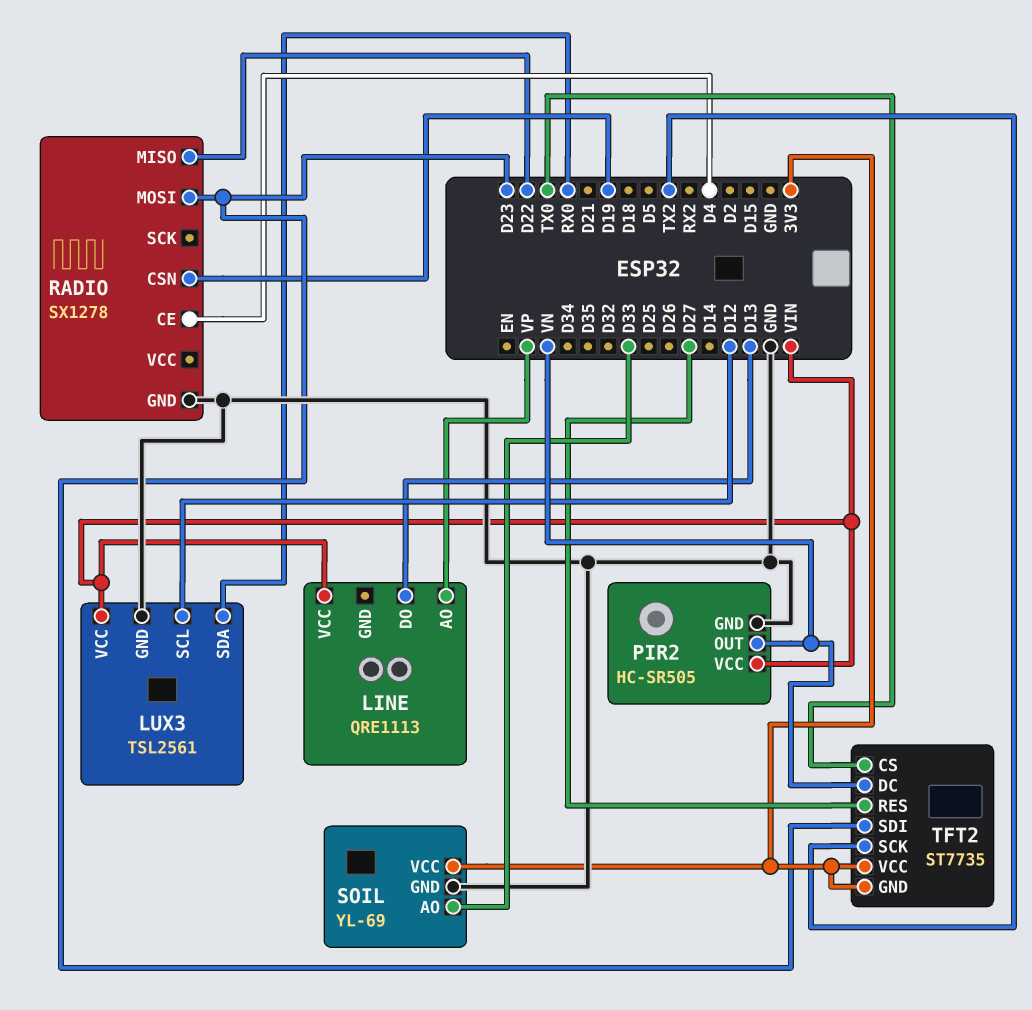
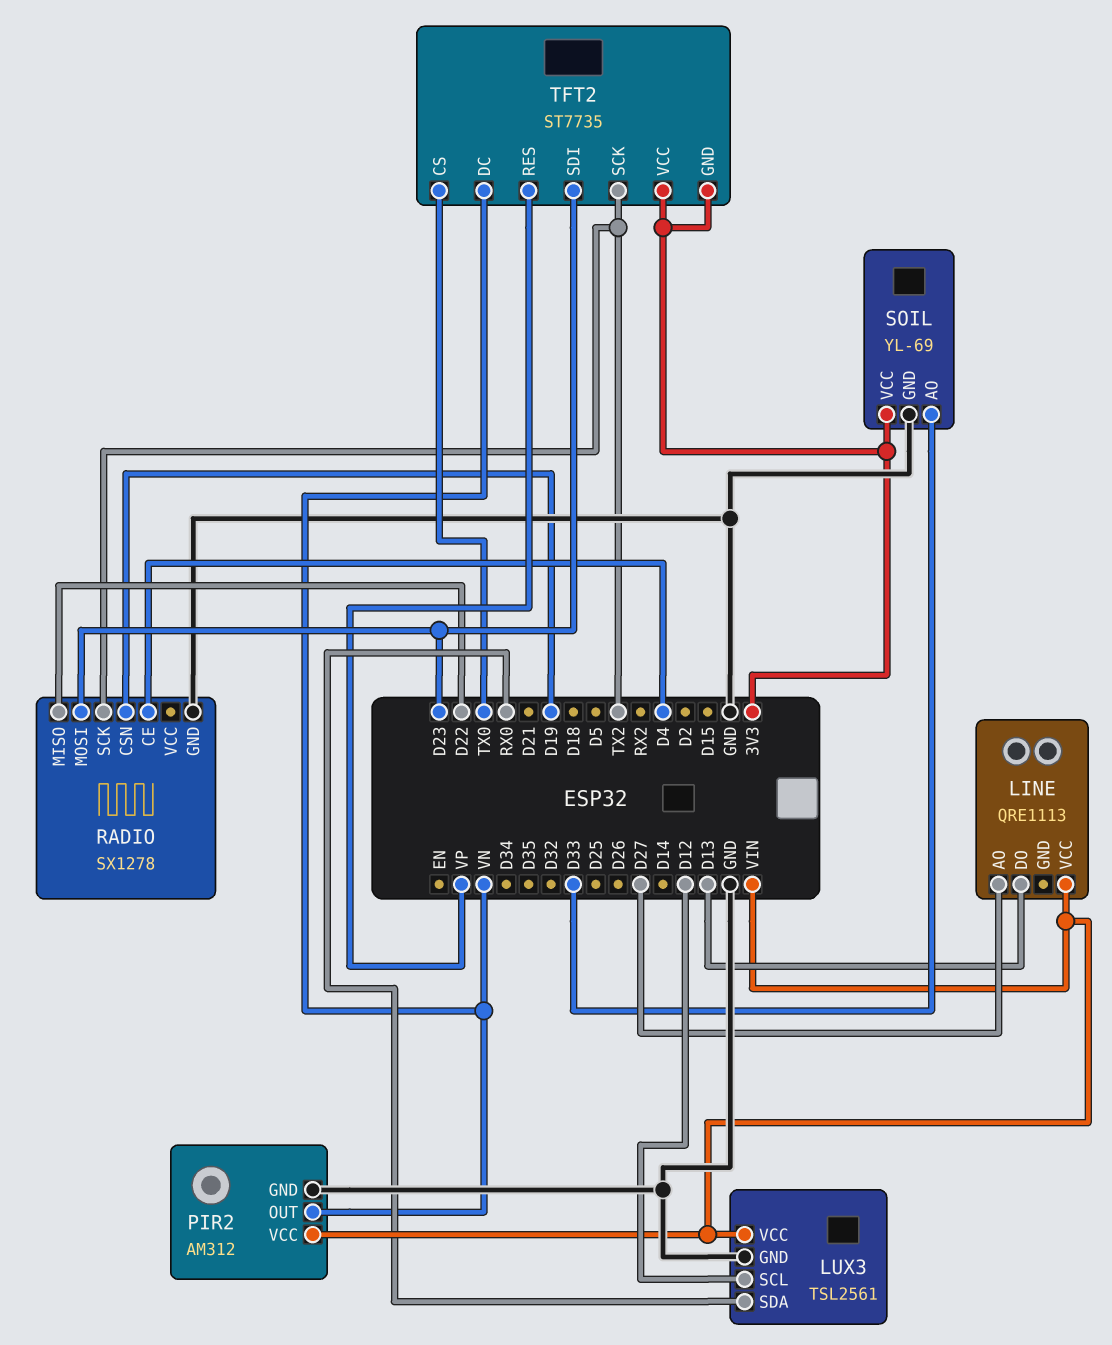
LINE pin AO: VP -> D27
PIR2: HC-SR505 -> AM312
RADIO pin SCK: none -> TX2
TFT2 pin RES: D27 -> VP

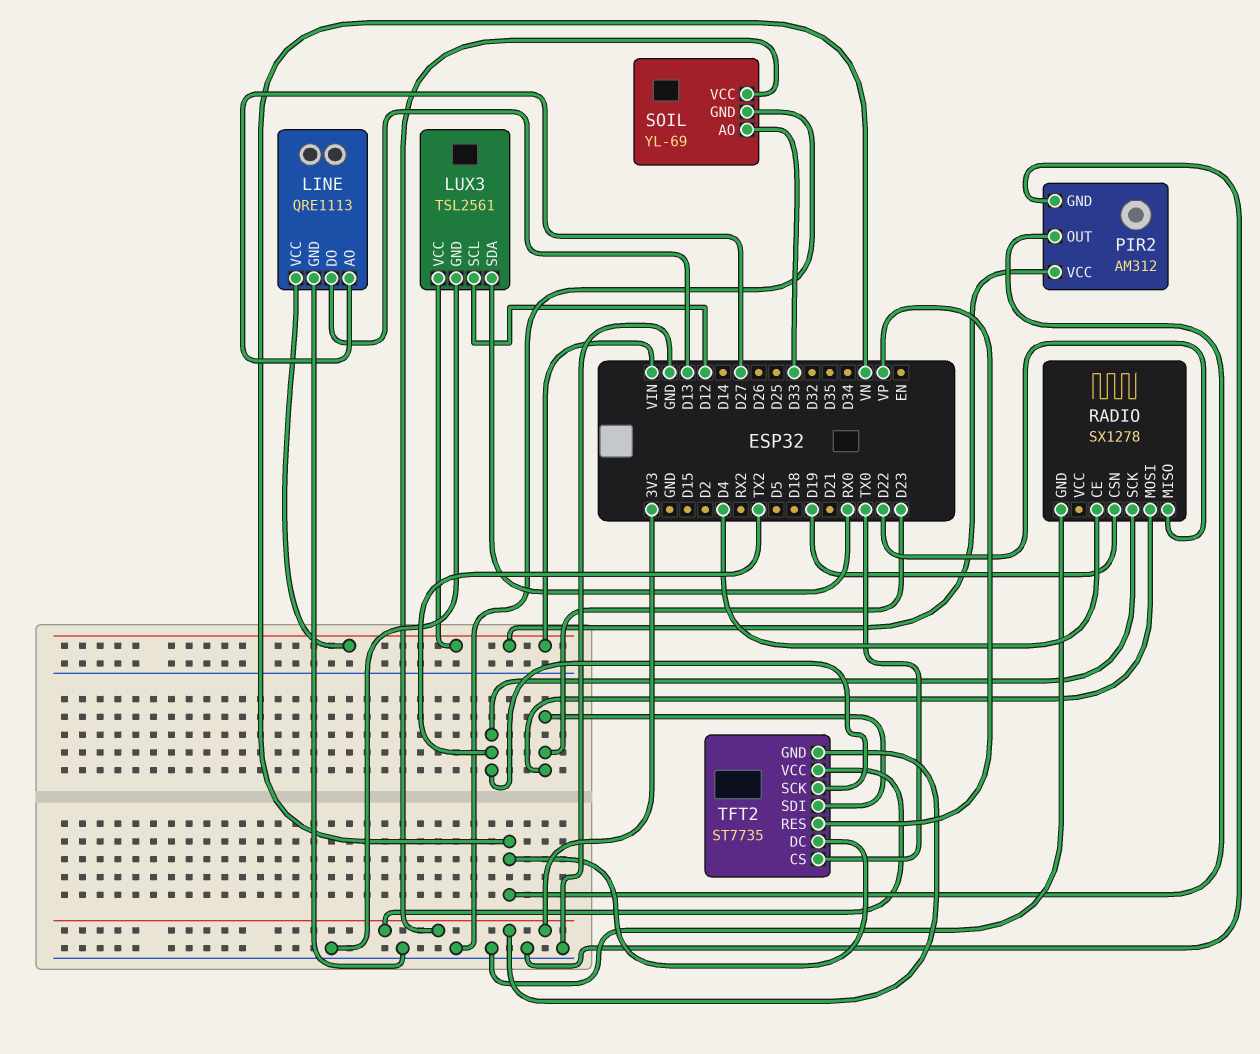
LINE pin GND: none -> GND

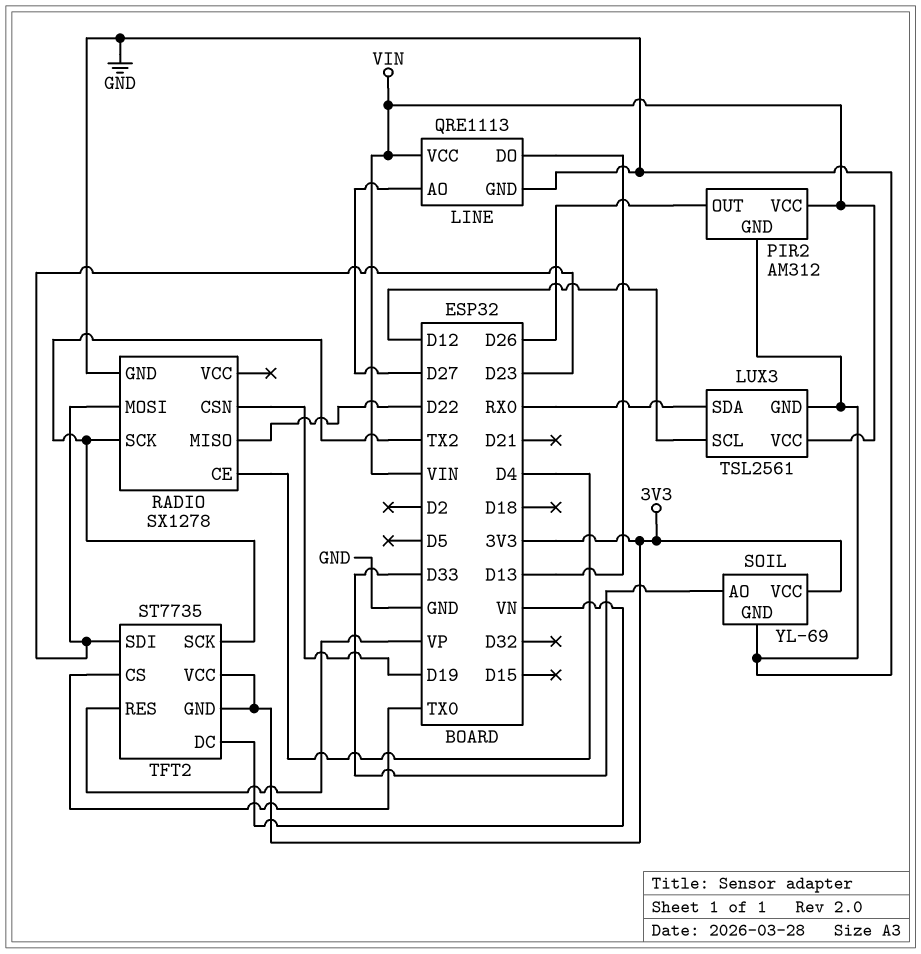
PIR2 pin OUT: VN -> D26

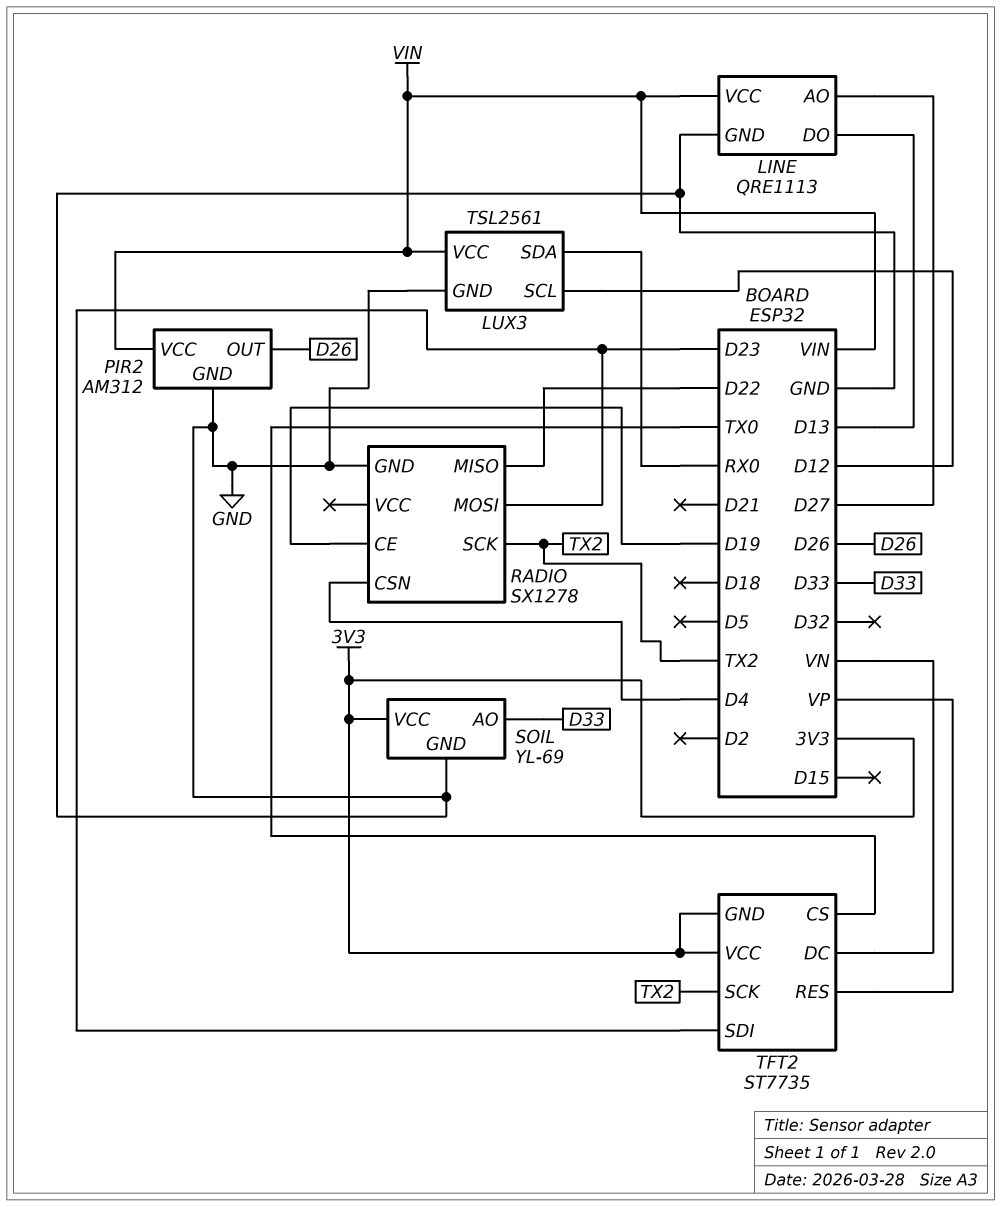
RADIO pin CE: D4 -> D19
RADIO pin CSN: D19 -> D4

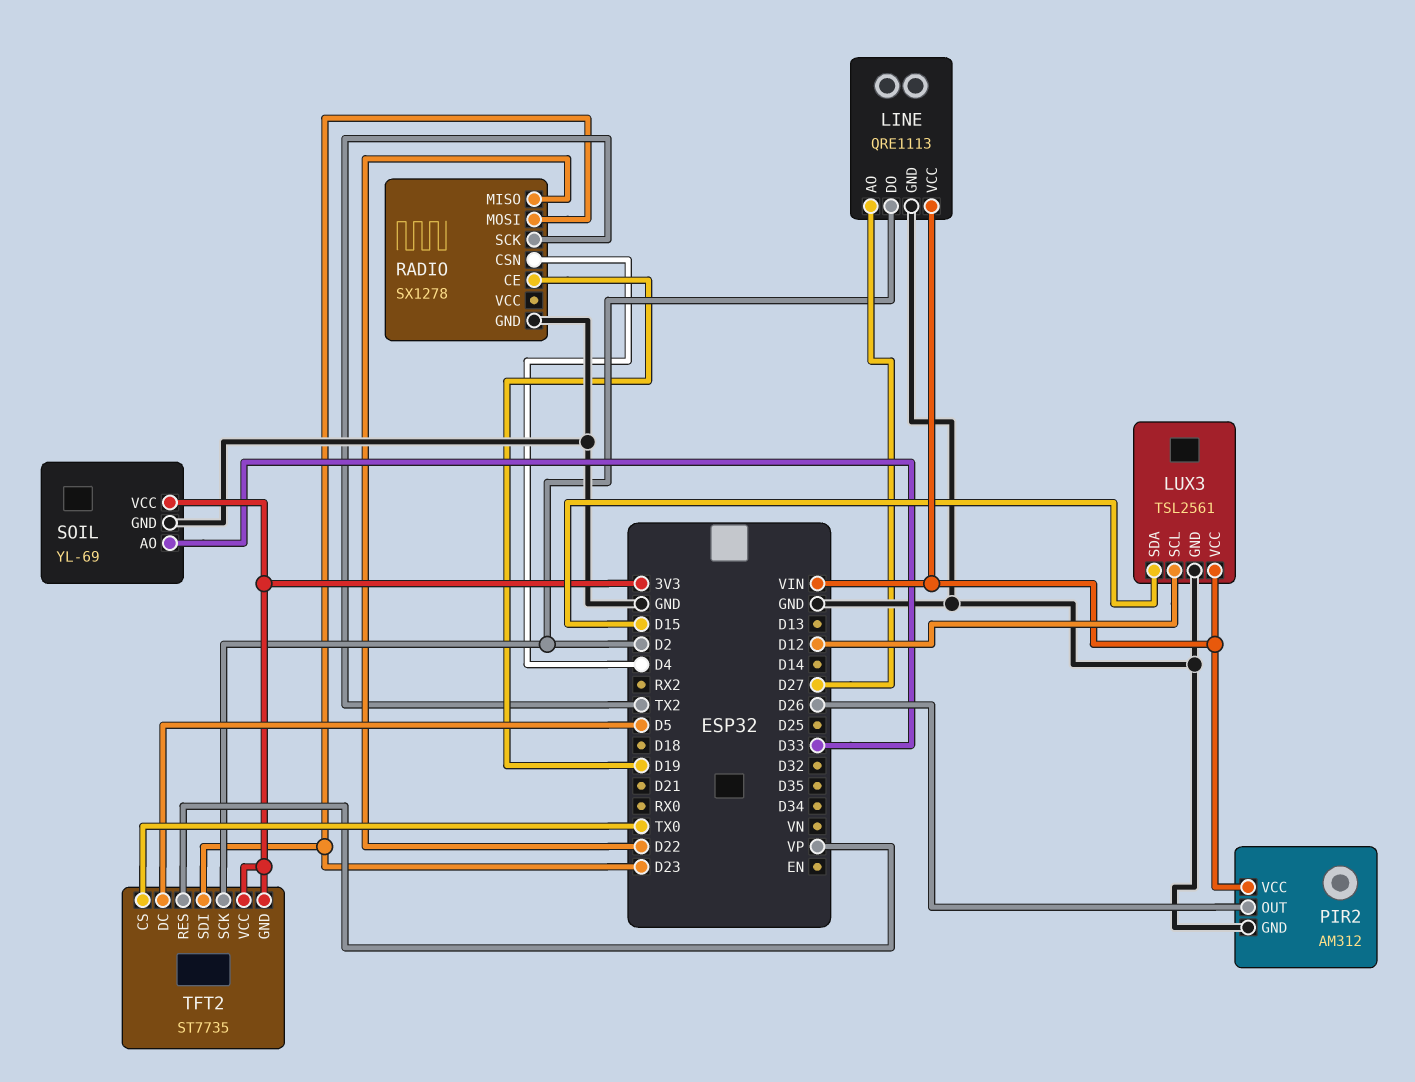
LINE pin DO: D13 -> D2
LUX3 pin SDA: RX0 -> D15
TFT2 pin DC: VN -> D5
TFT2 pin SCK: TX2 -> D2

